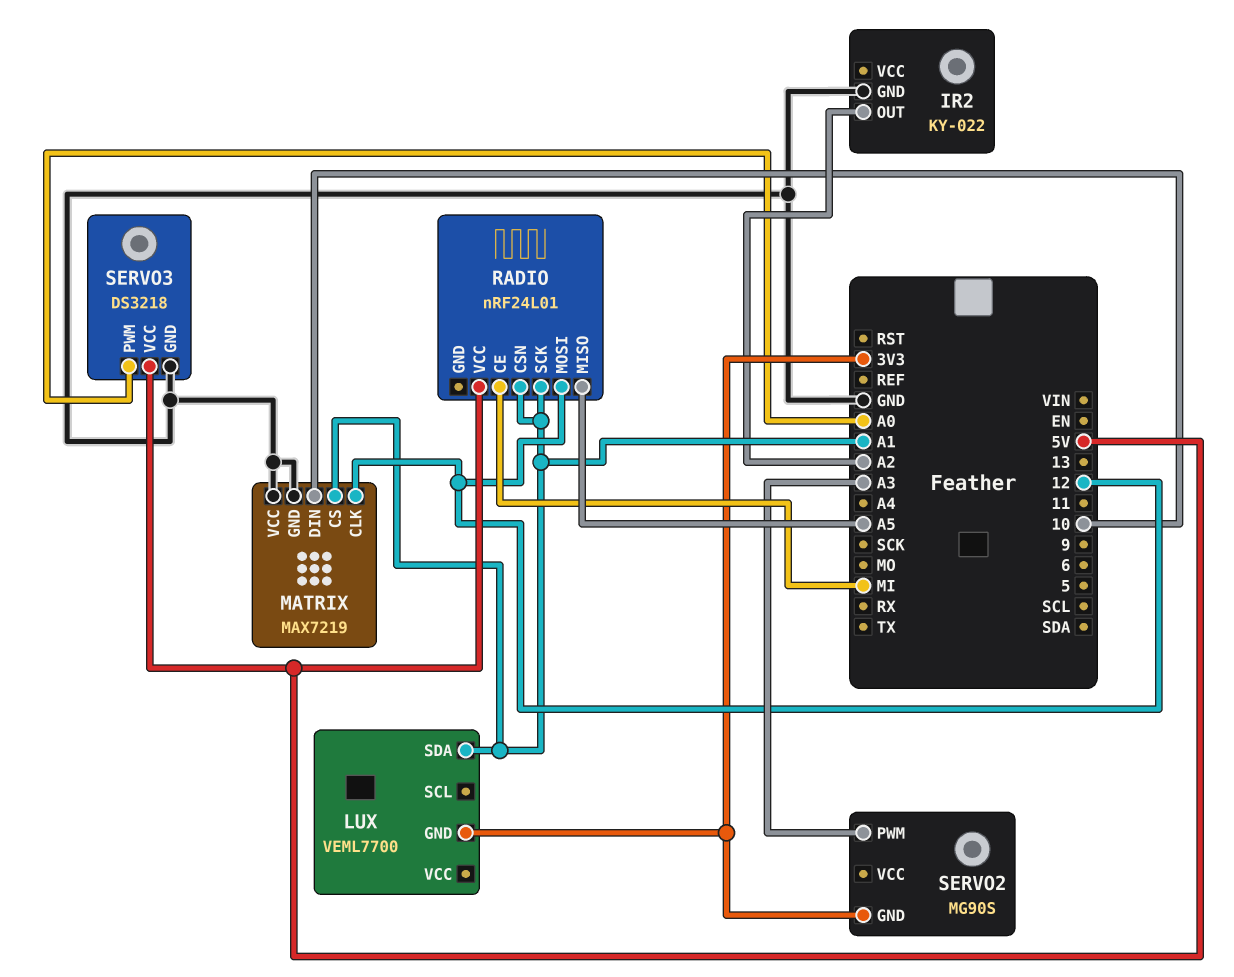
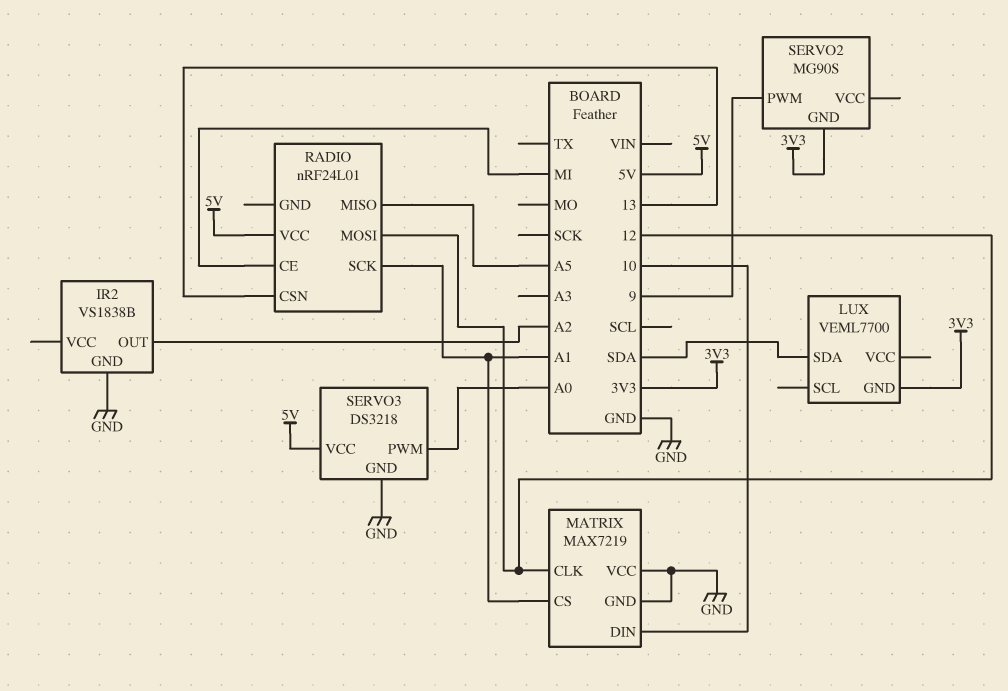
IR2: KY-022 -> VS1838B
LUX pin SDA: A1 -> SDA
RADIO pin CSN: A1 -> 13
SERVO2 pin PWM: A3 -> 9

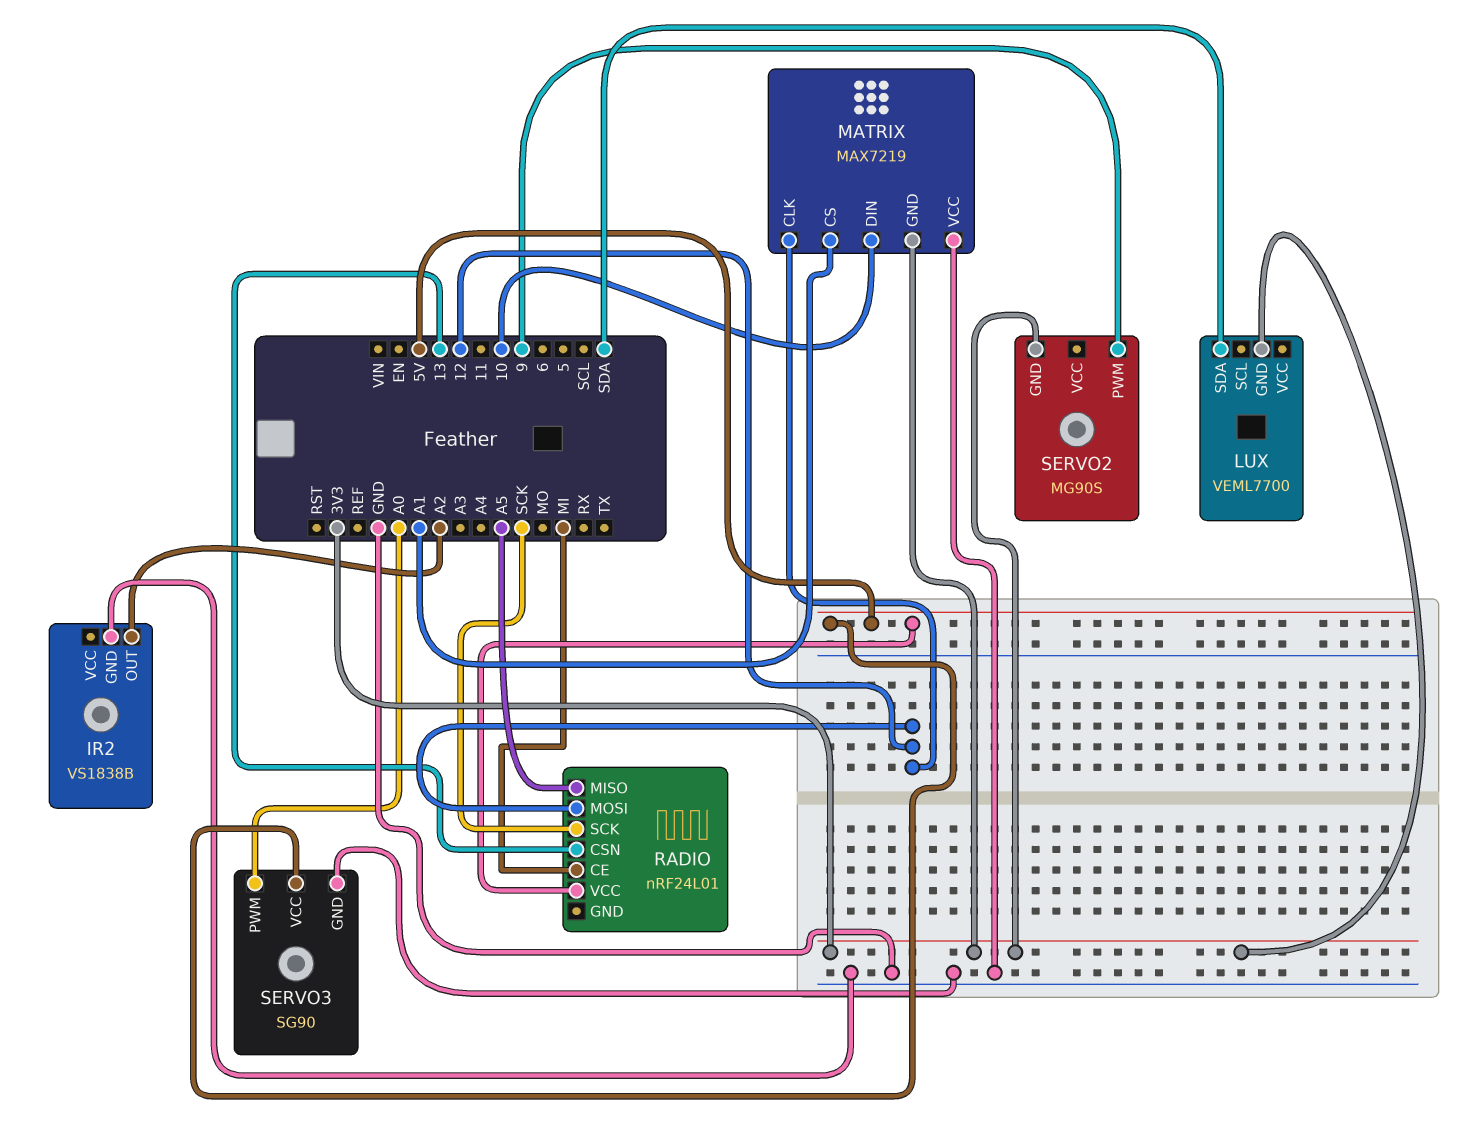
MATRIX pin GND: GND -> 3V3
RADIO pin SCK: A1 -> SCK
SERVO3: DS3218 -> SG90

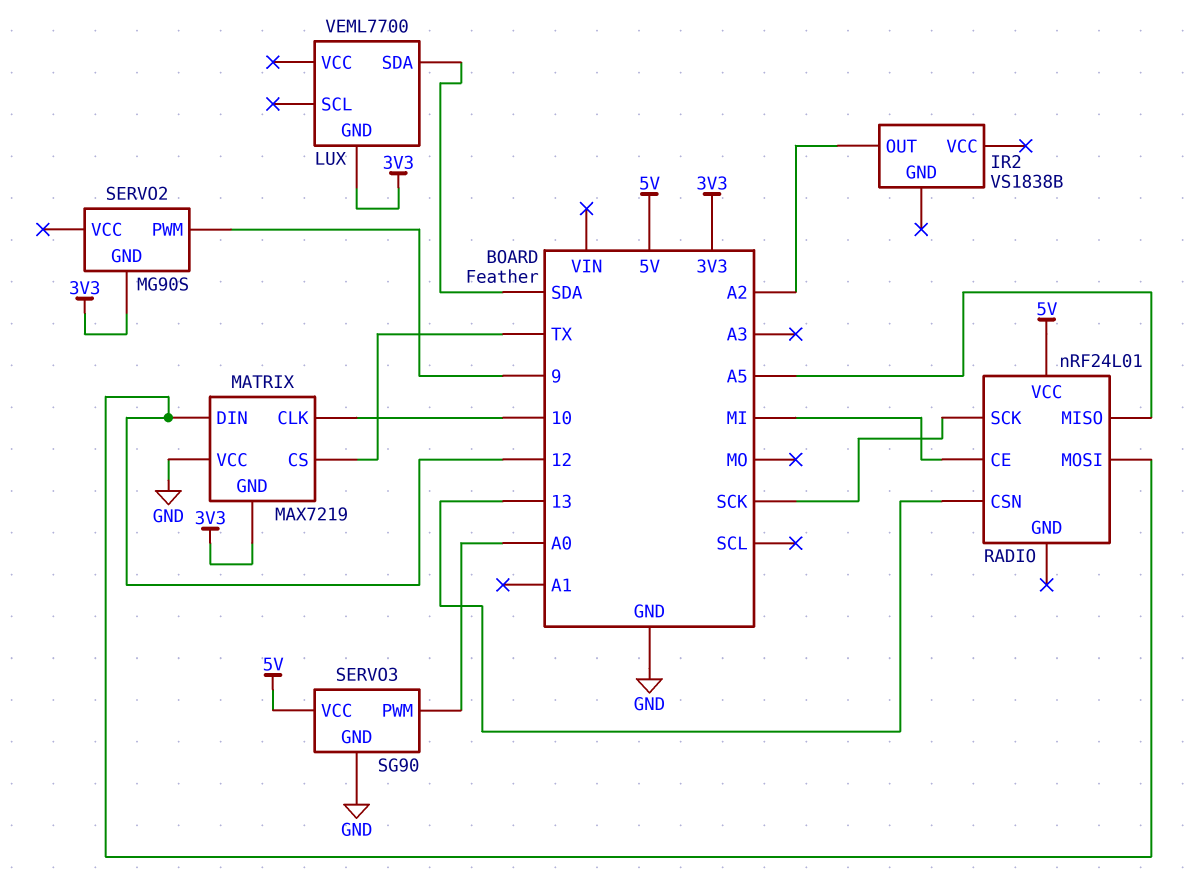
IR2 pin GND: GND -> none
MATRIX pin CLK: 12 -> 10
MATRIX pin CS: A1 -> TX
MATRIX pin DIN: 10 -> 12

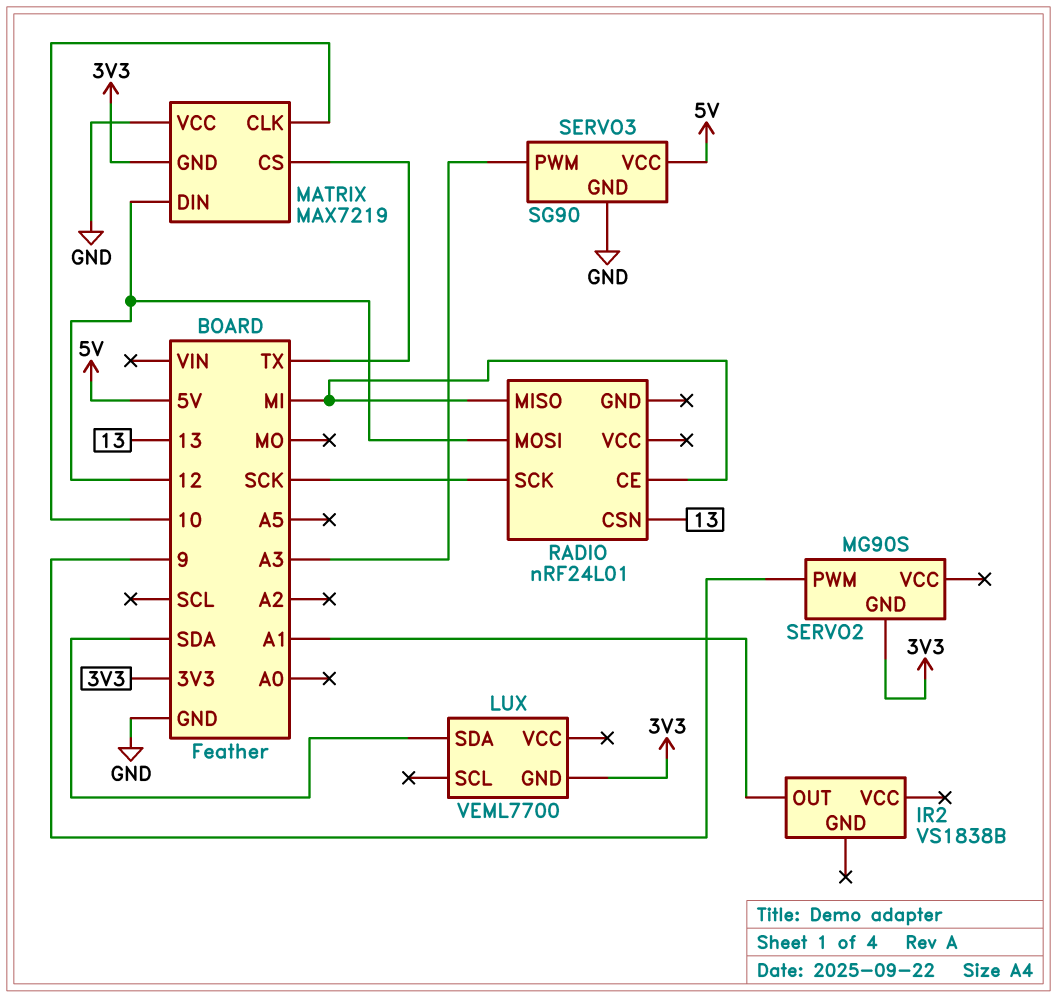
IR2 pin OUT: A2 -> A1
RADIO pin MISO: A5 -> MI
RADIO pin VCC: 5V -> none
SERVO3 pin PWM: A0 -> A3

